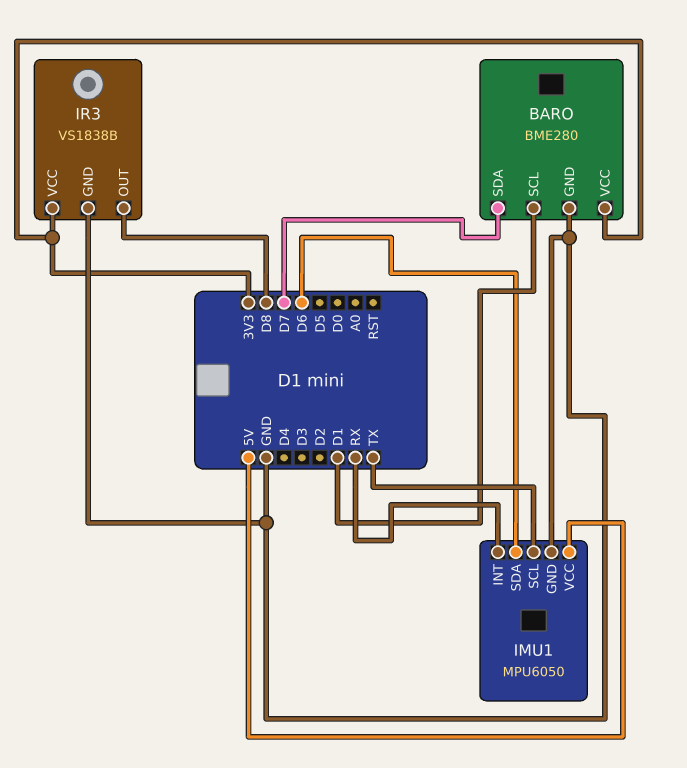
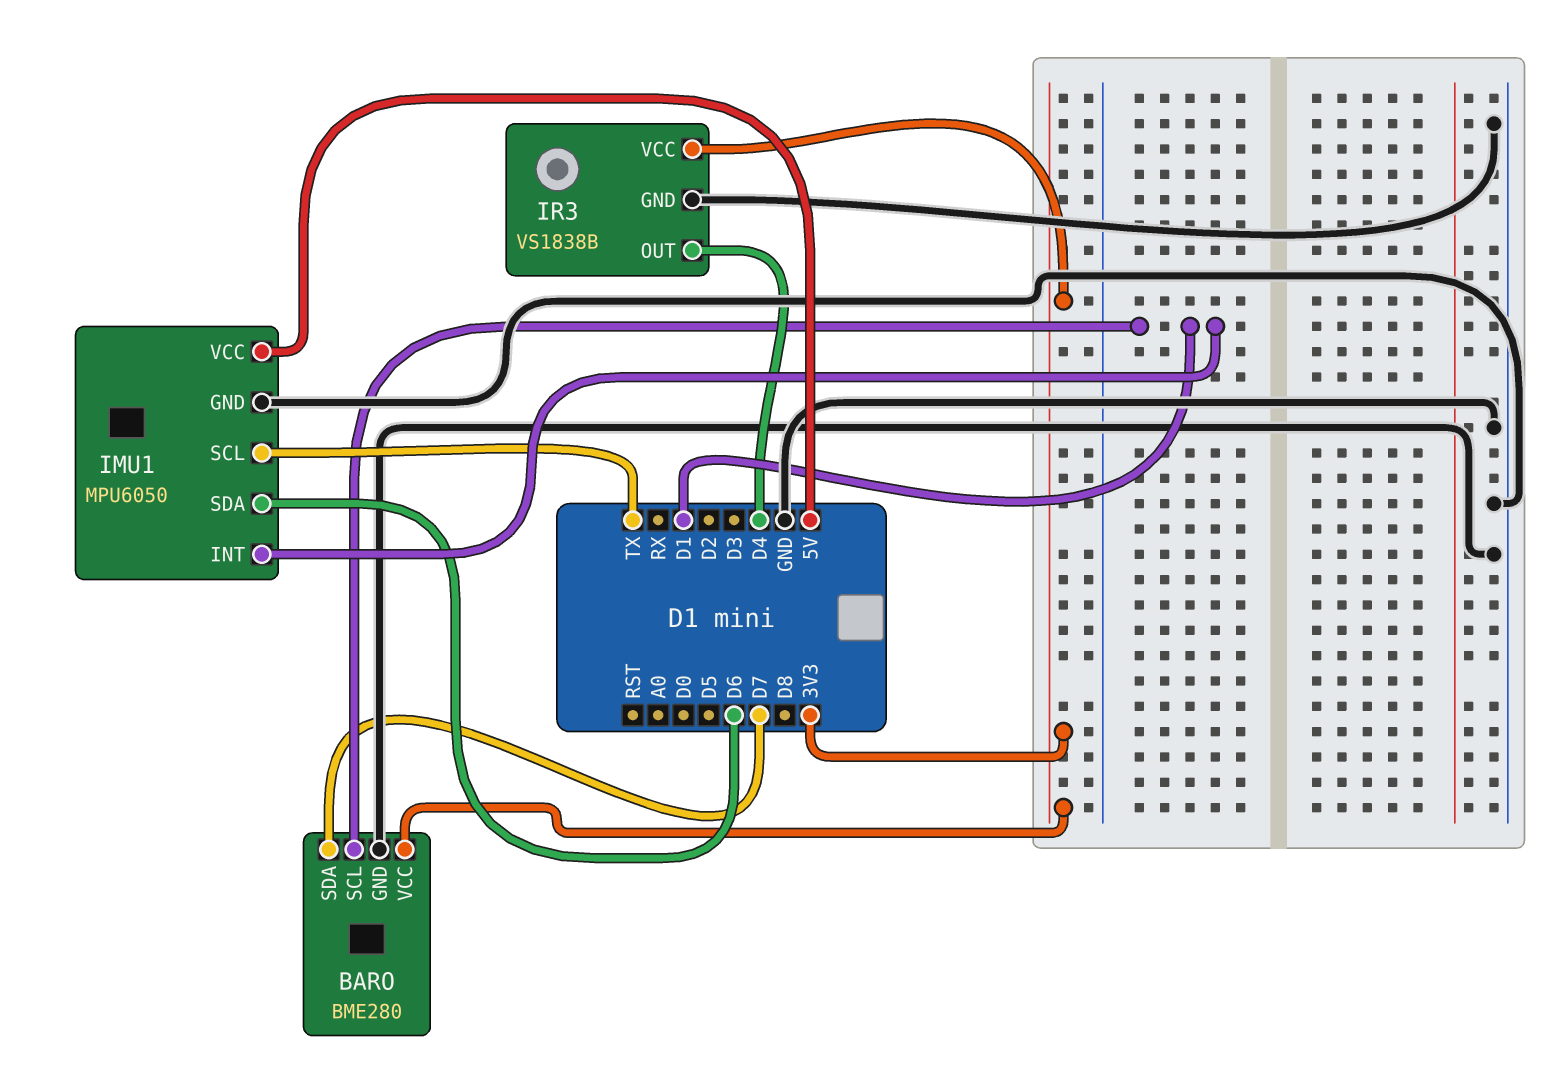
IMU1 pin INT: RX -> D1
IR3 pin OUT: D8 -> D4

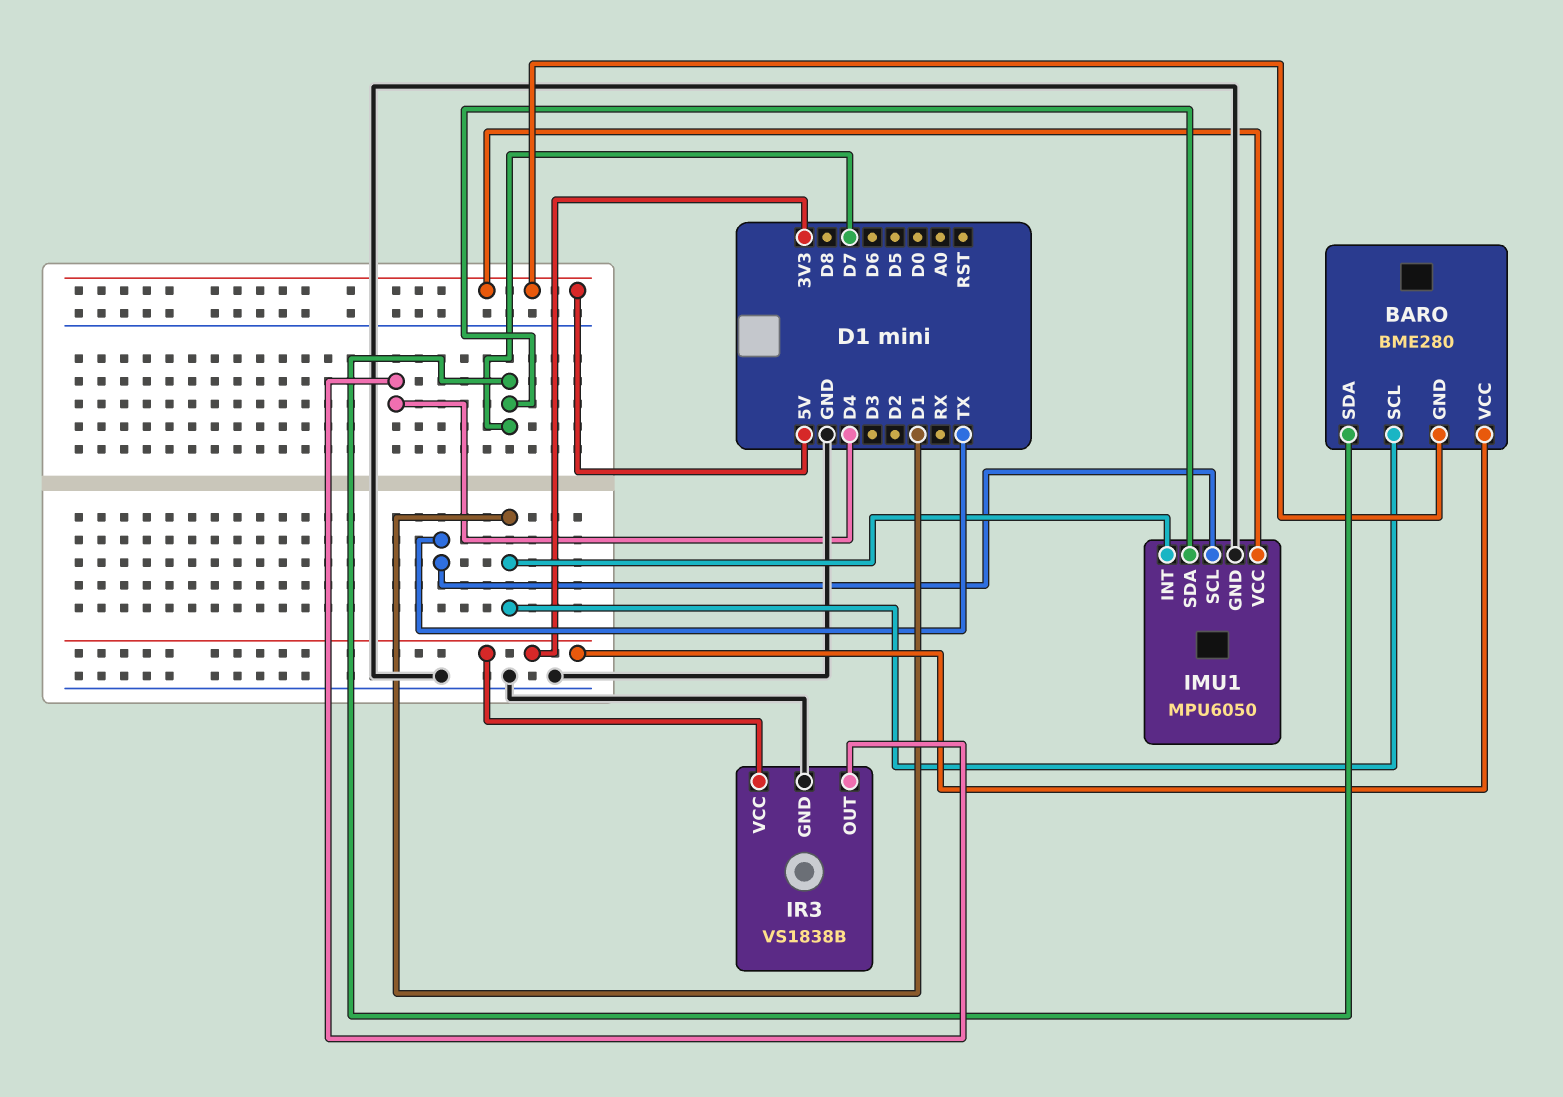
BARO pin GND: GND -> 5V
IMU1 pin SDA: D6 -> D7

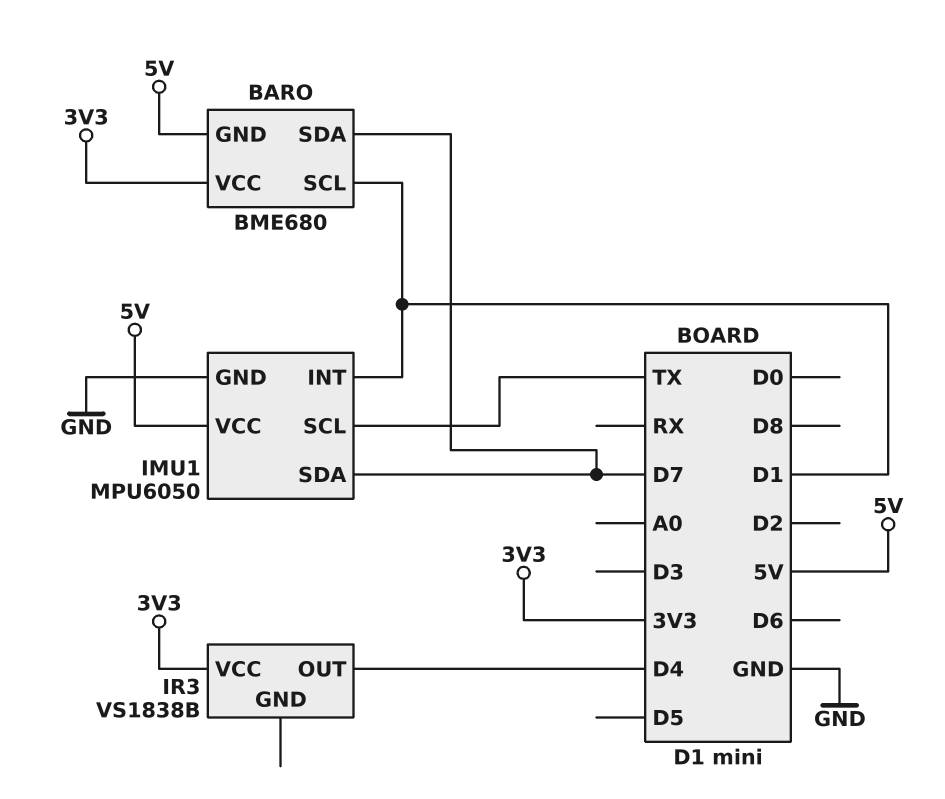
BARO: BME280 -> BME680
IR3 pin GND: GND -> none

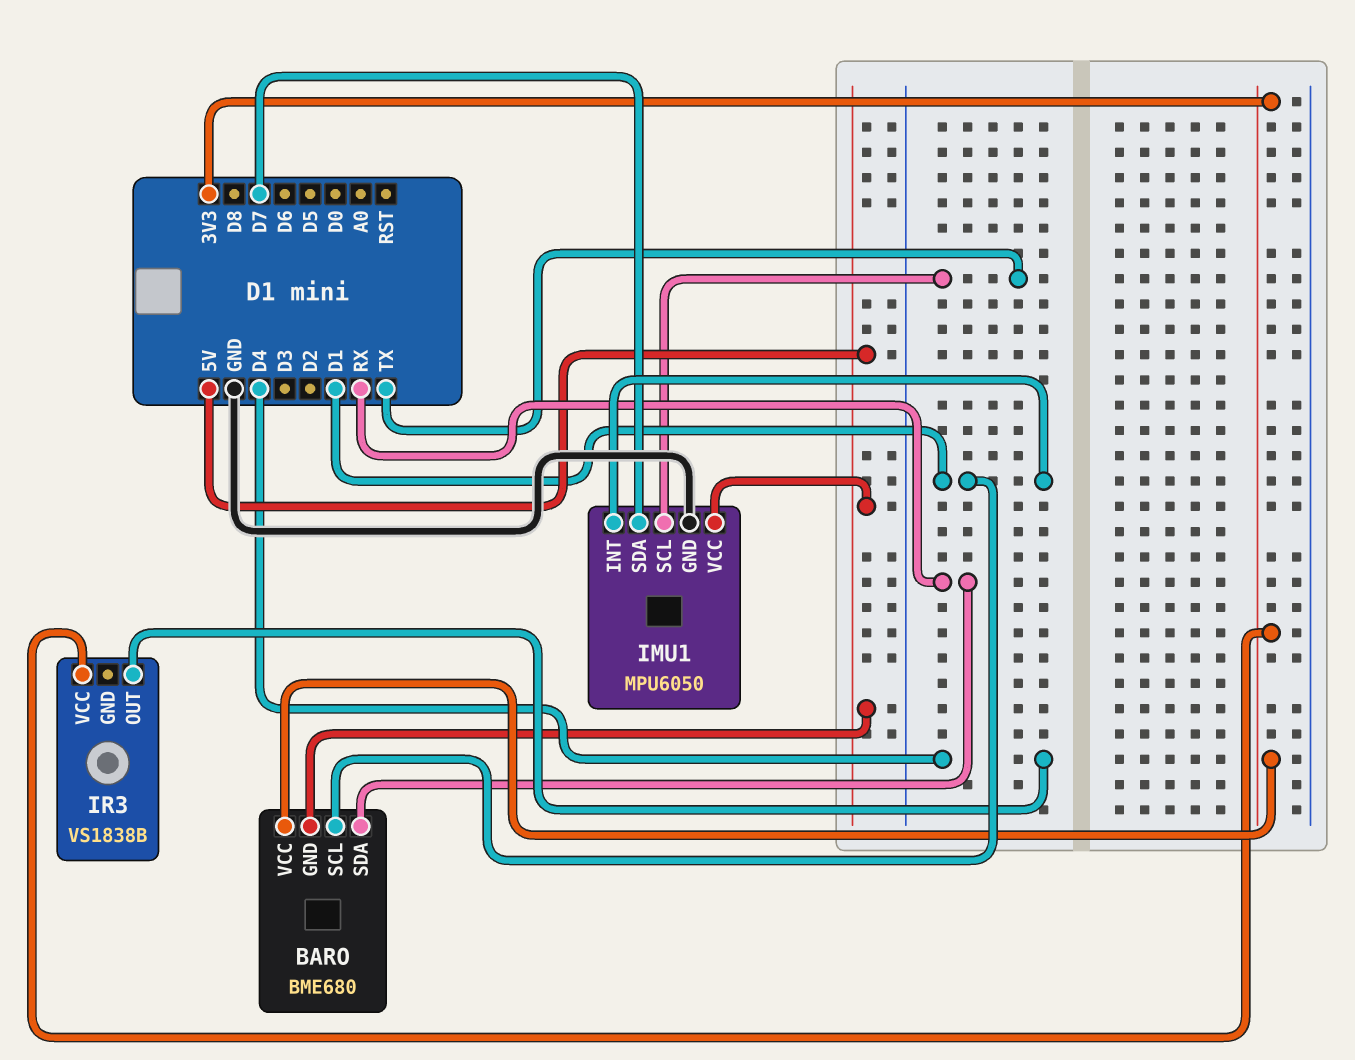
BARO pin SDA: D7 -> RX

